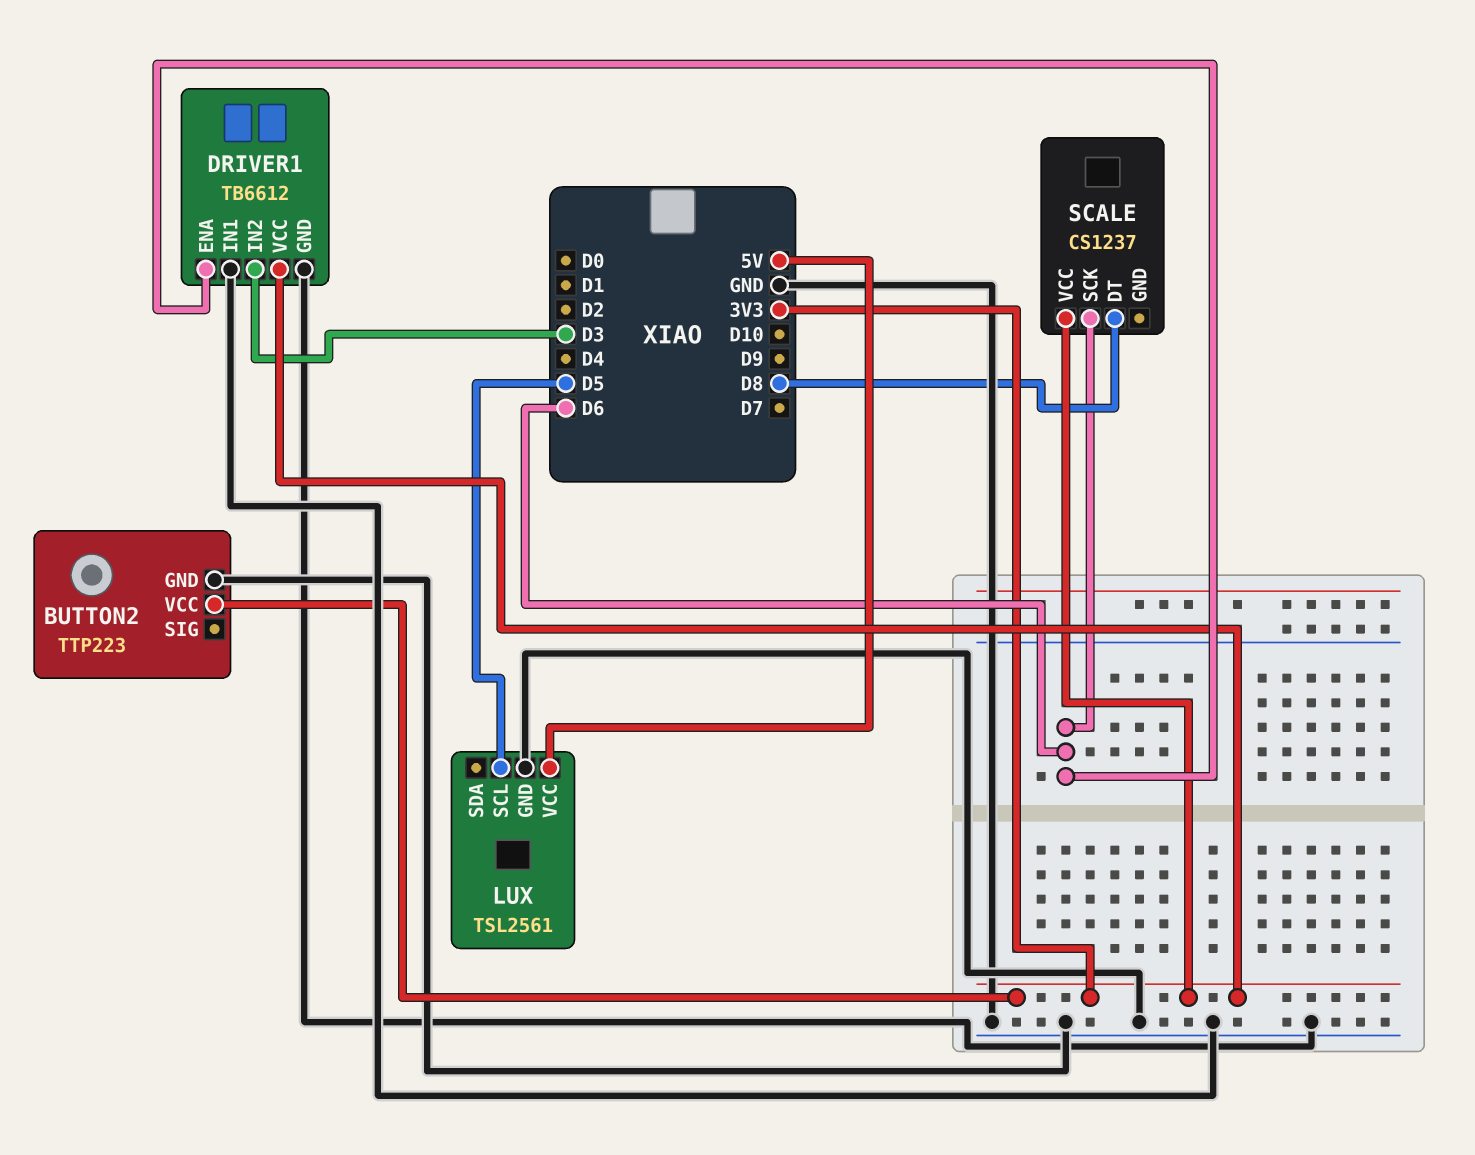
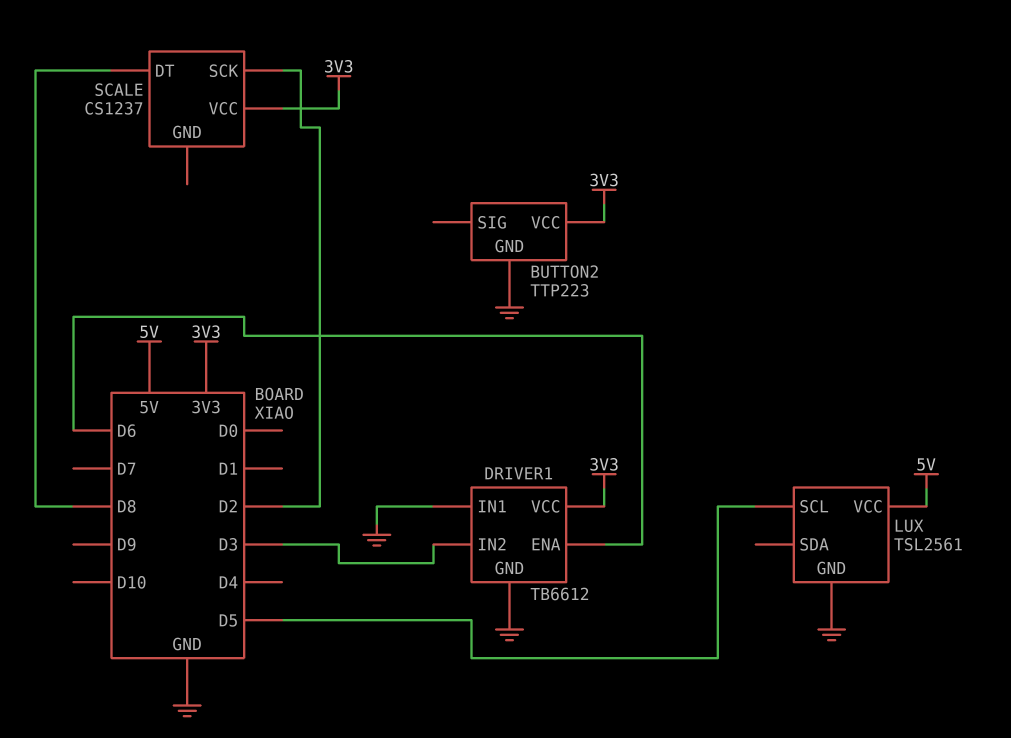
SCALE pin SCK: D6 -> D2

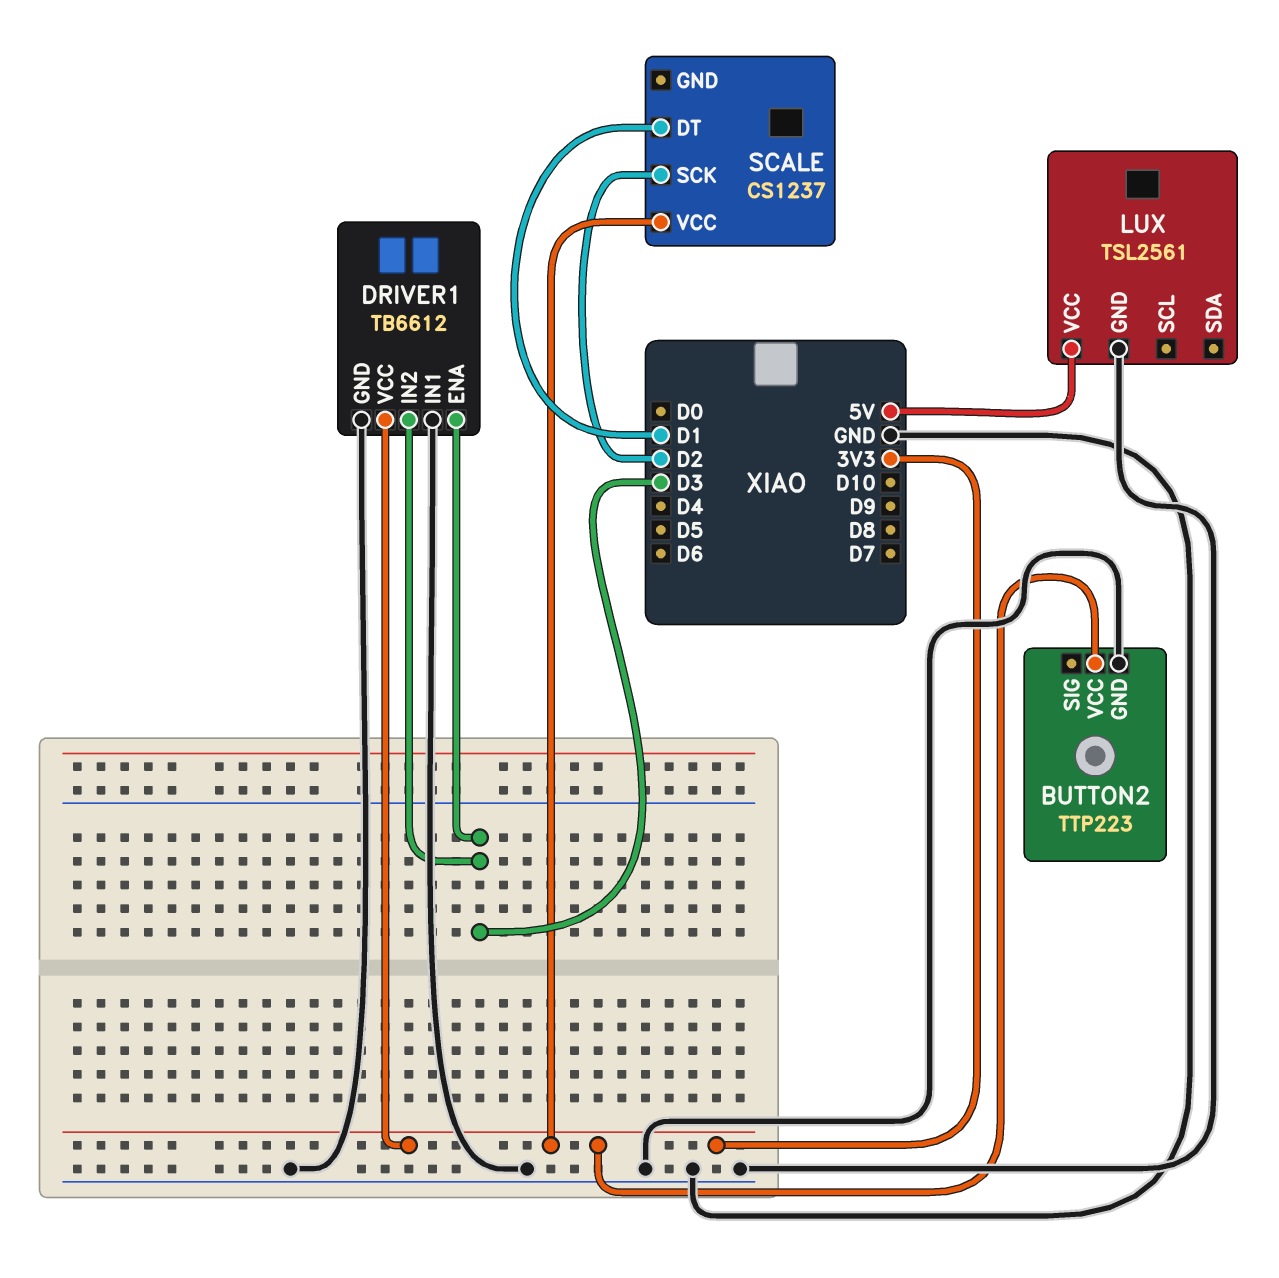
DRIVER1 pin ENA: D6 -> D3
LUX pin SCL: D5 -> none
SCALE pin DT: D8 -> D1

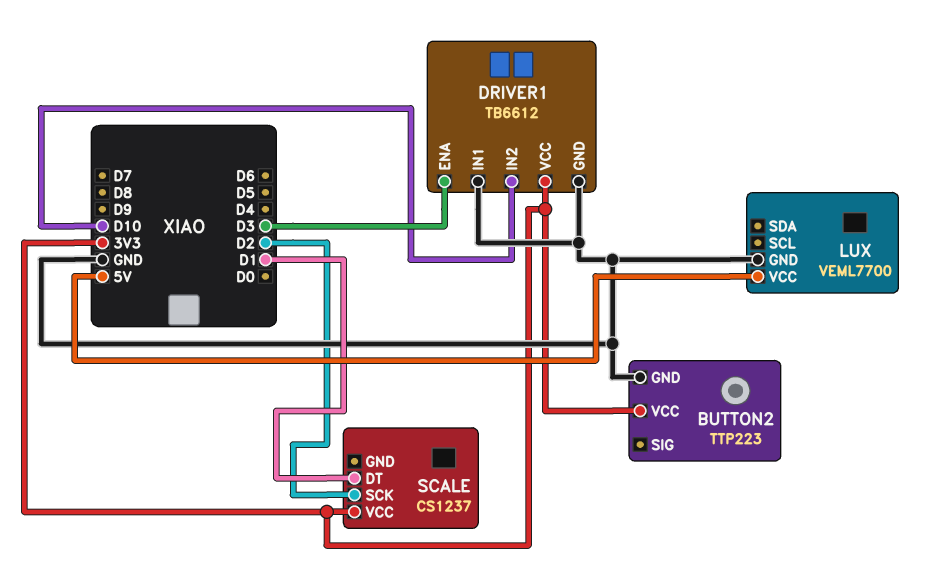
DRIVER1 pin IN2: D3 -> D10
LUX: TSL2561 -> VEML7700

